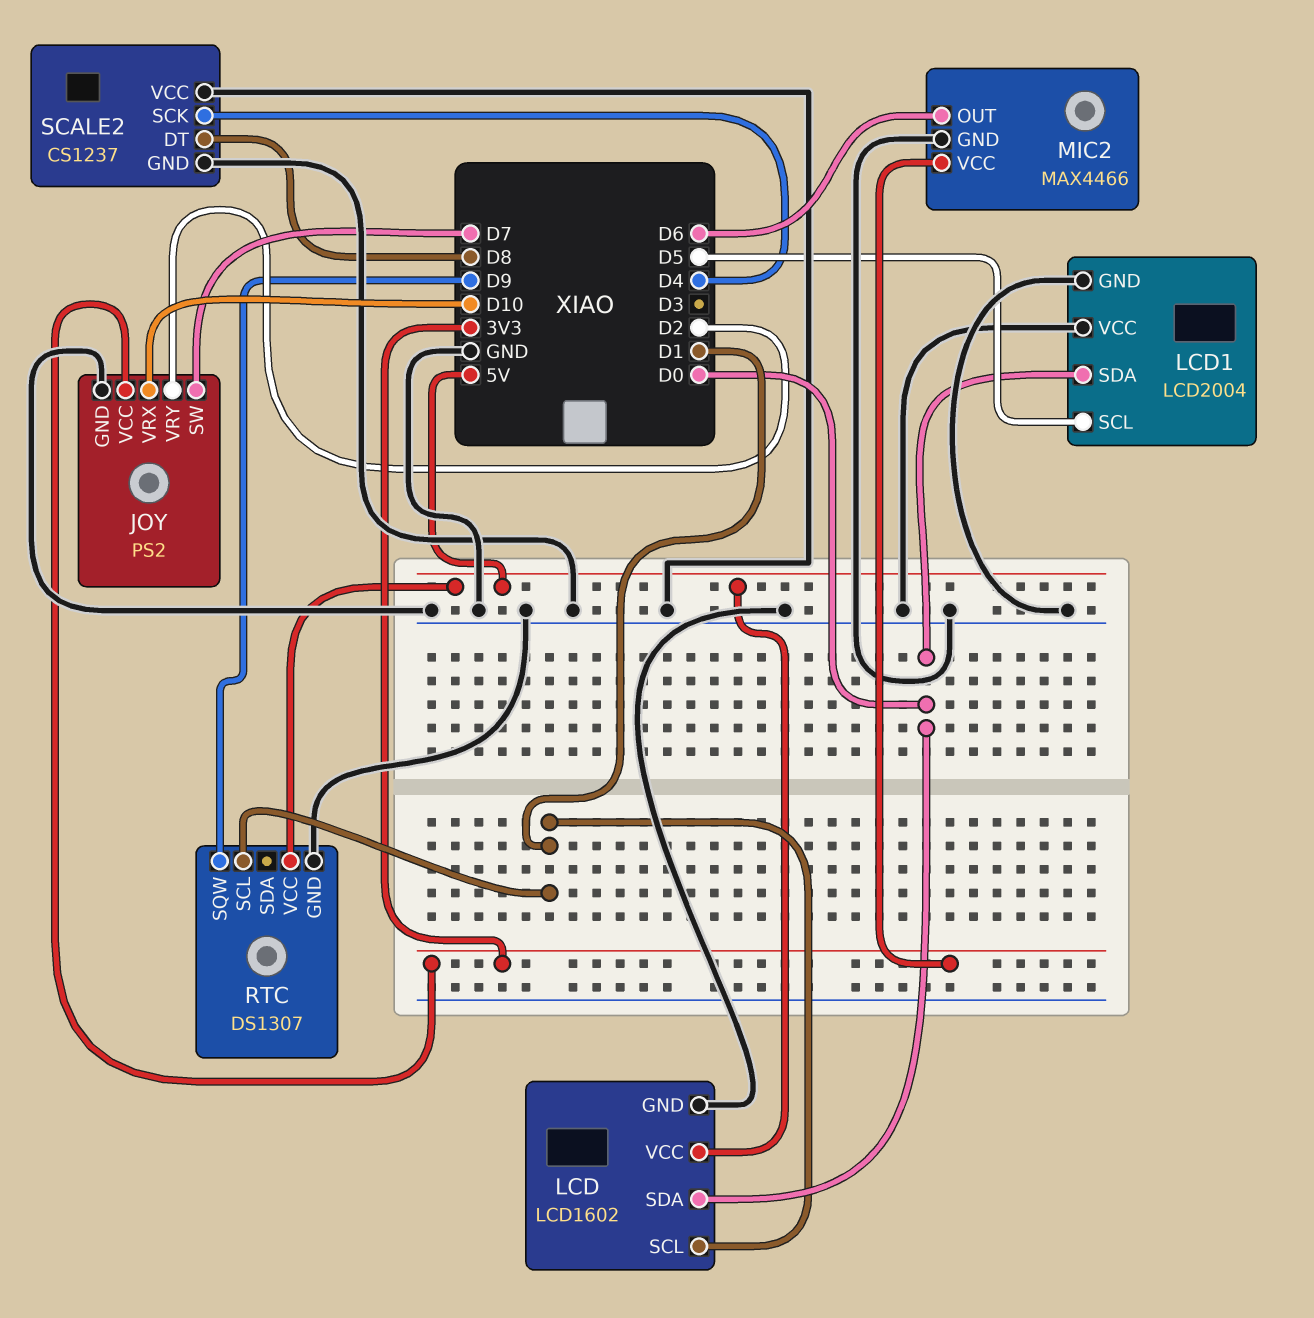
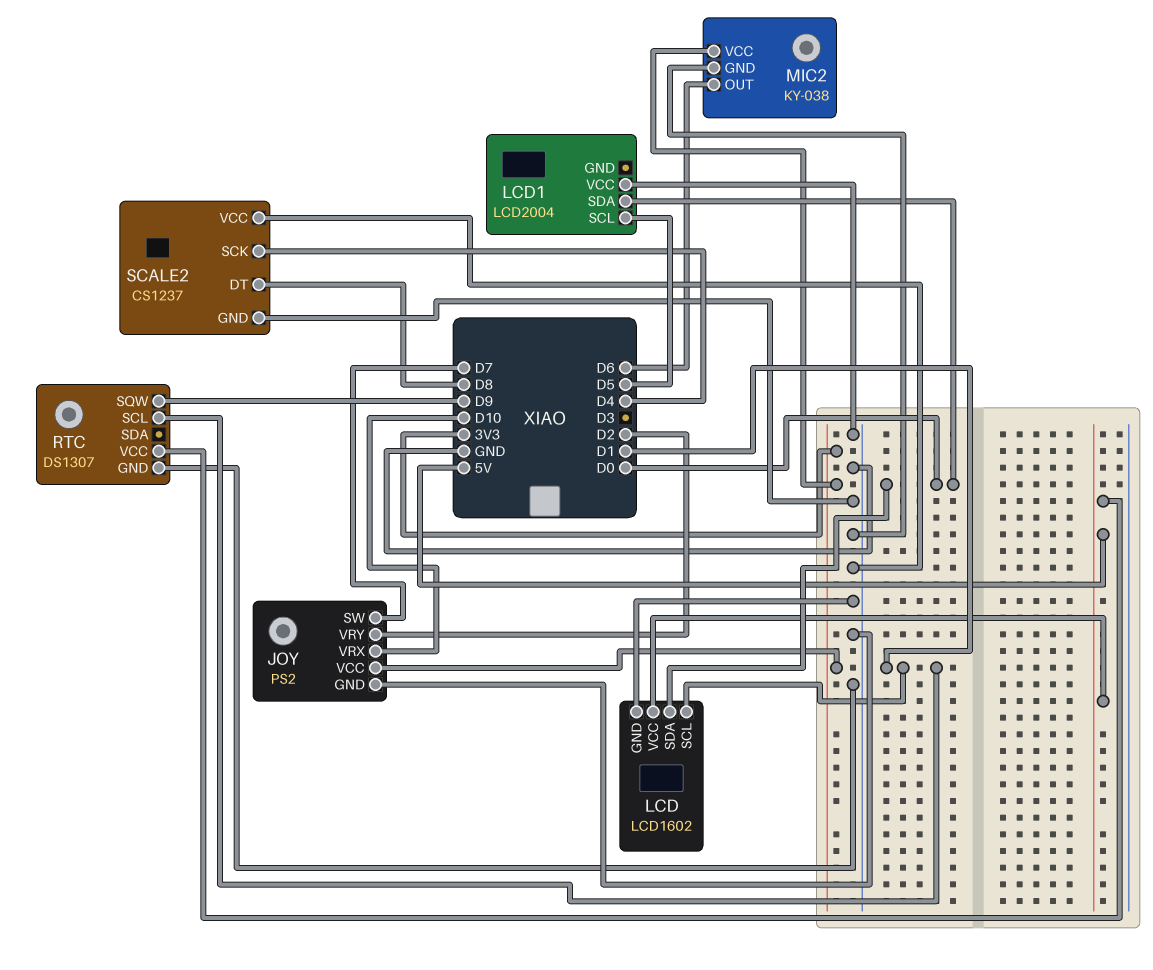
LCD1 pin GND: GND -> none
MIC2: MAX4466 -> KY-038

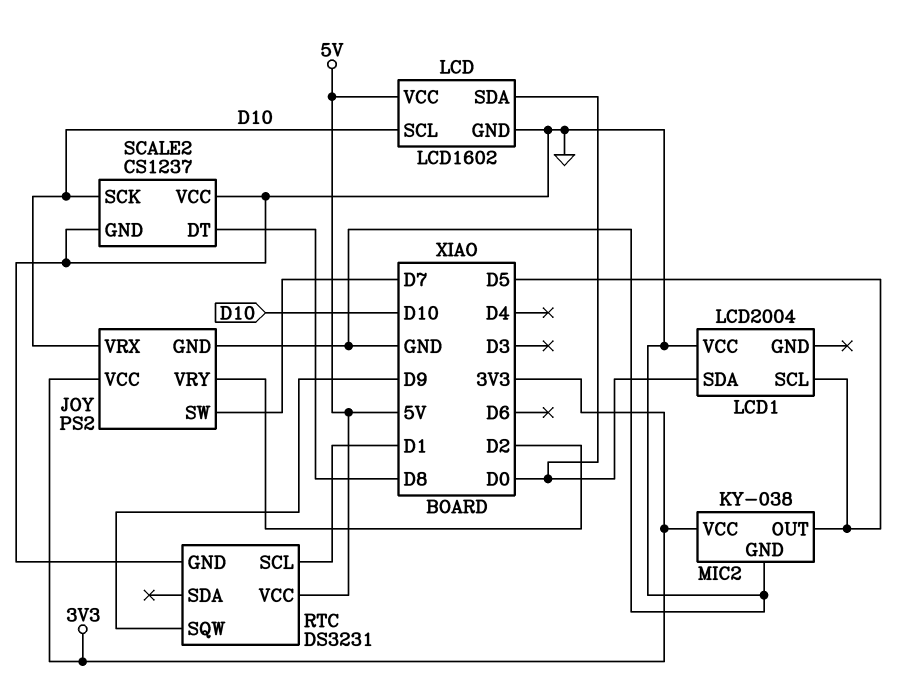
LCD pin SCL: D1 -> D10
MIC2 pin OUT: D6 -> D5
RTC: DS1307 -> DS3231
SCALE2 pin SCK: D4 -> D10

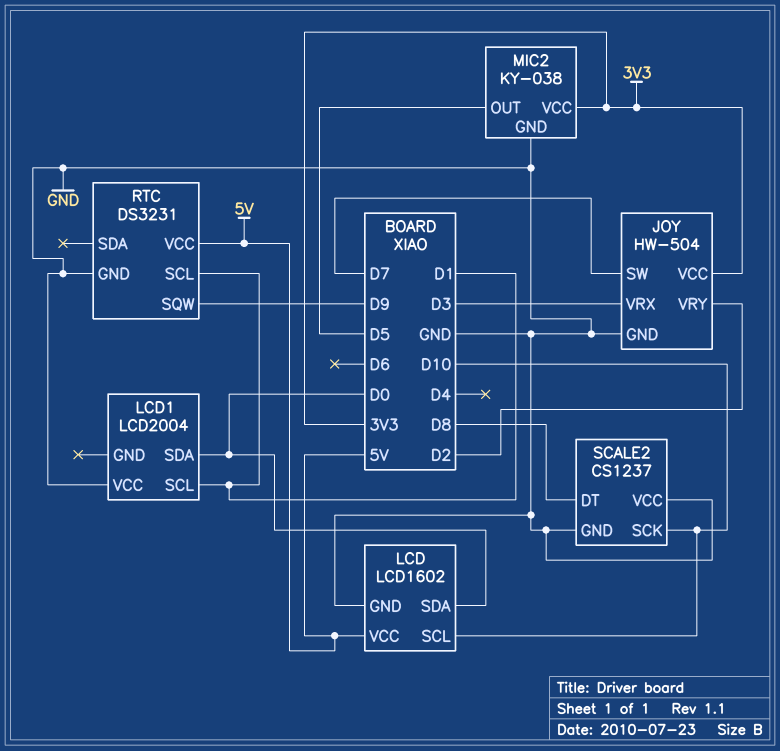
JOY: PS2 -> HW-504
JOY pin VRX: D10 -> D3
LCD1 pin SCL: D5 -> D1

